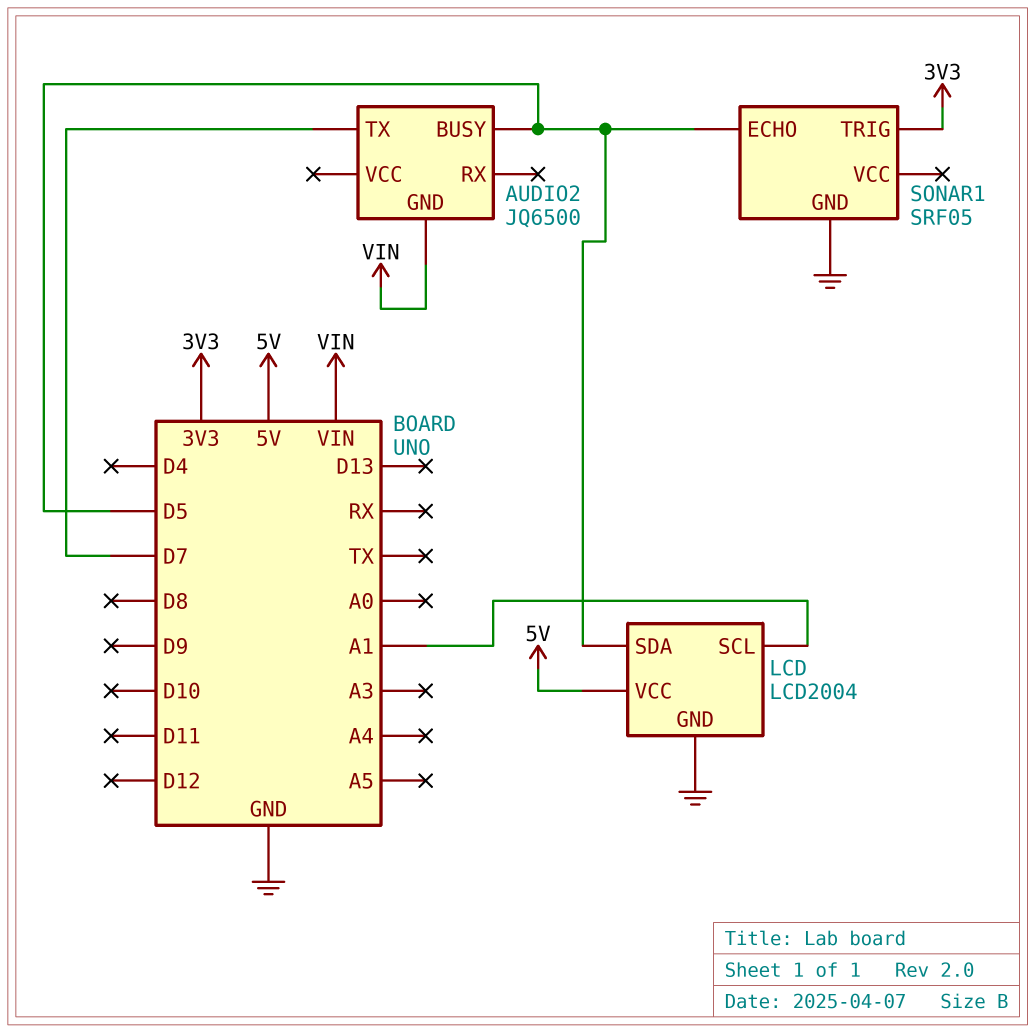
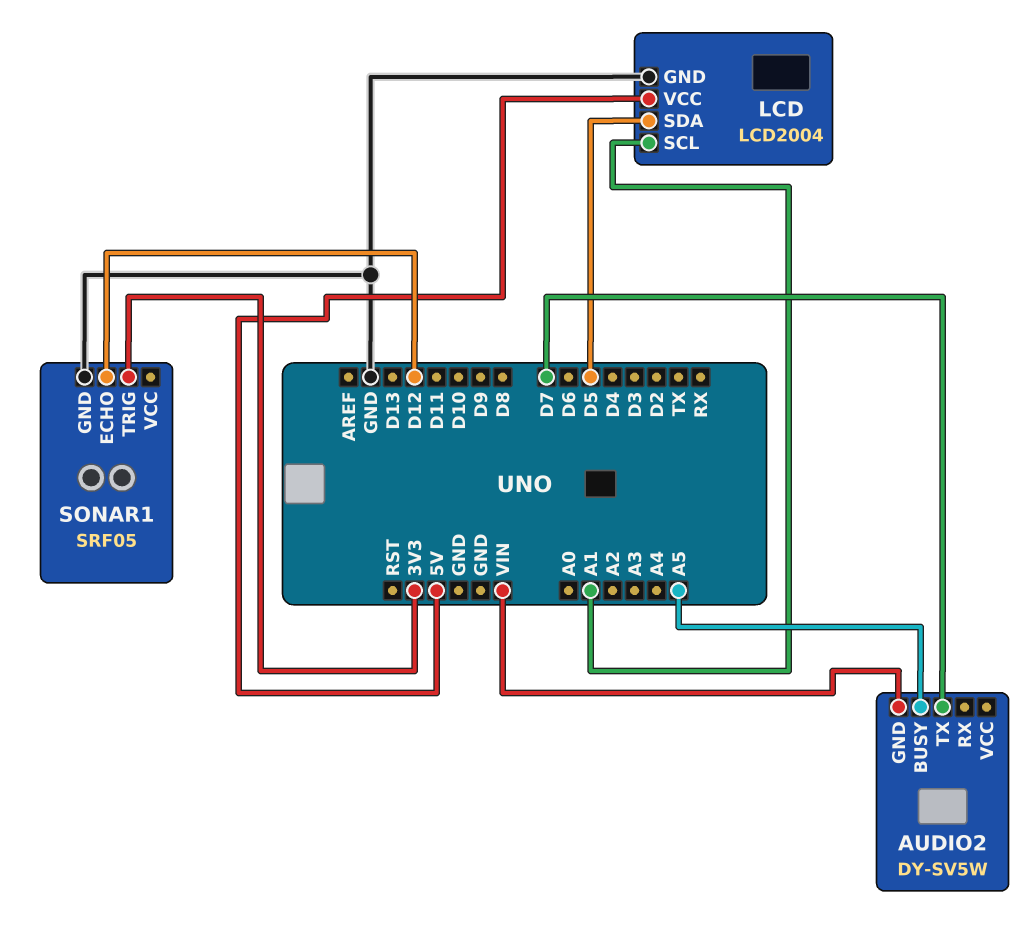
AUDIO2: JQ6500 -> DY-SV5W
AUDIO2 pin BUSY: D5 -> A5
SONAR1 pin ECHO: D5 -> D12

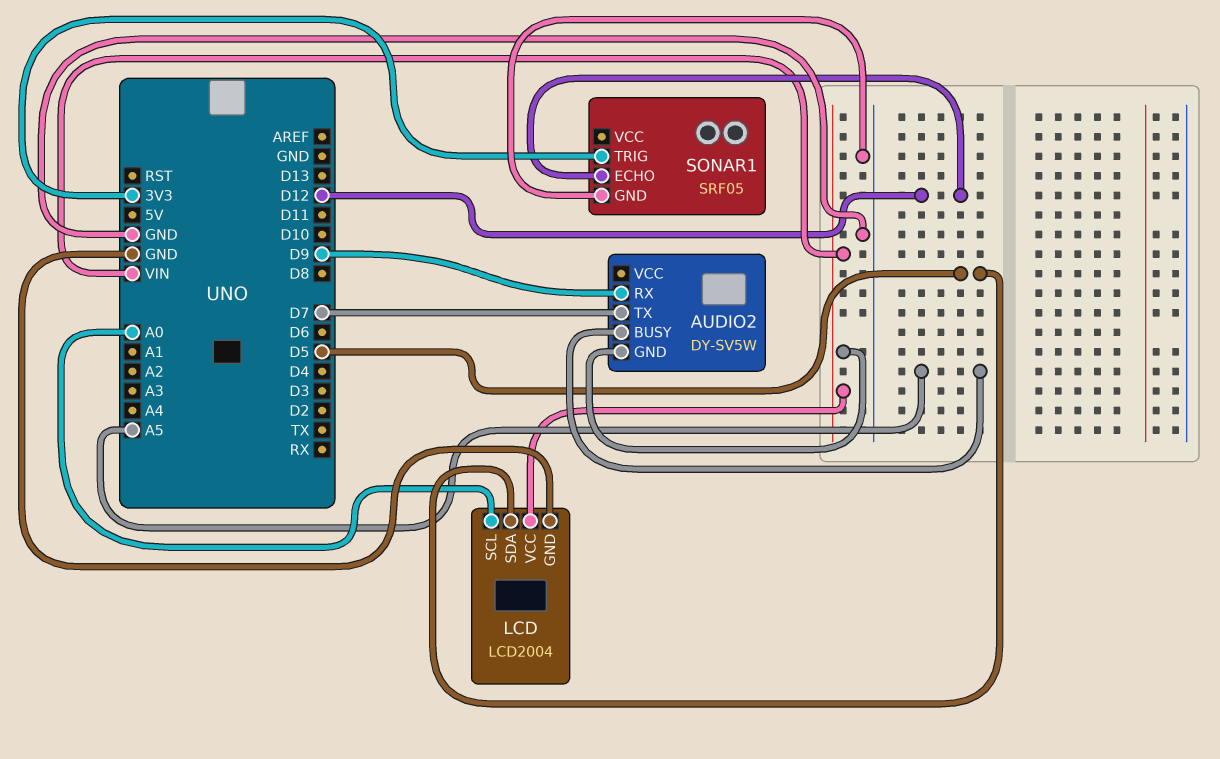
AUDIO2 pin RX: none -> D9
LCD pin SCL: A1 -> A0
LCD pin VCC: 5V -> VIN

